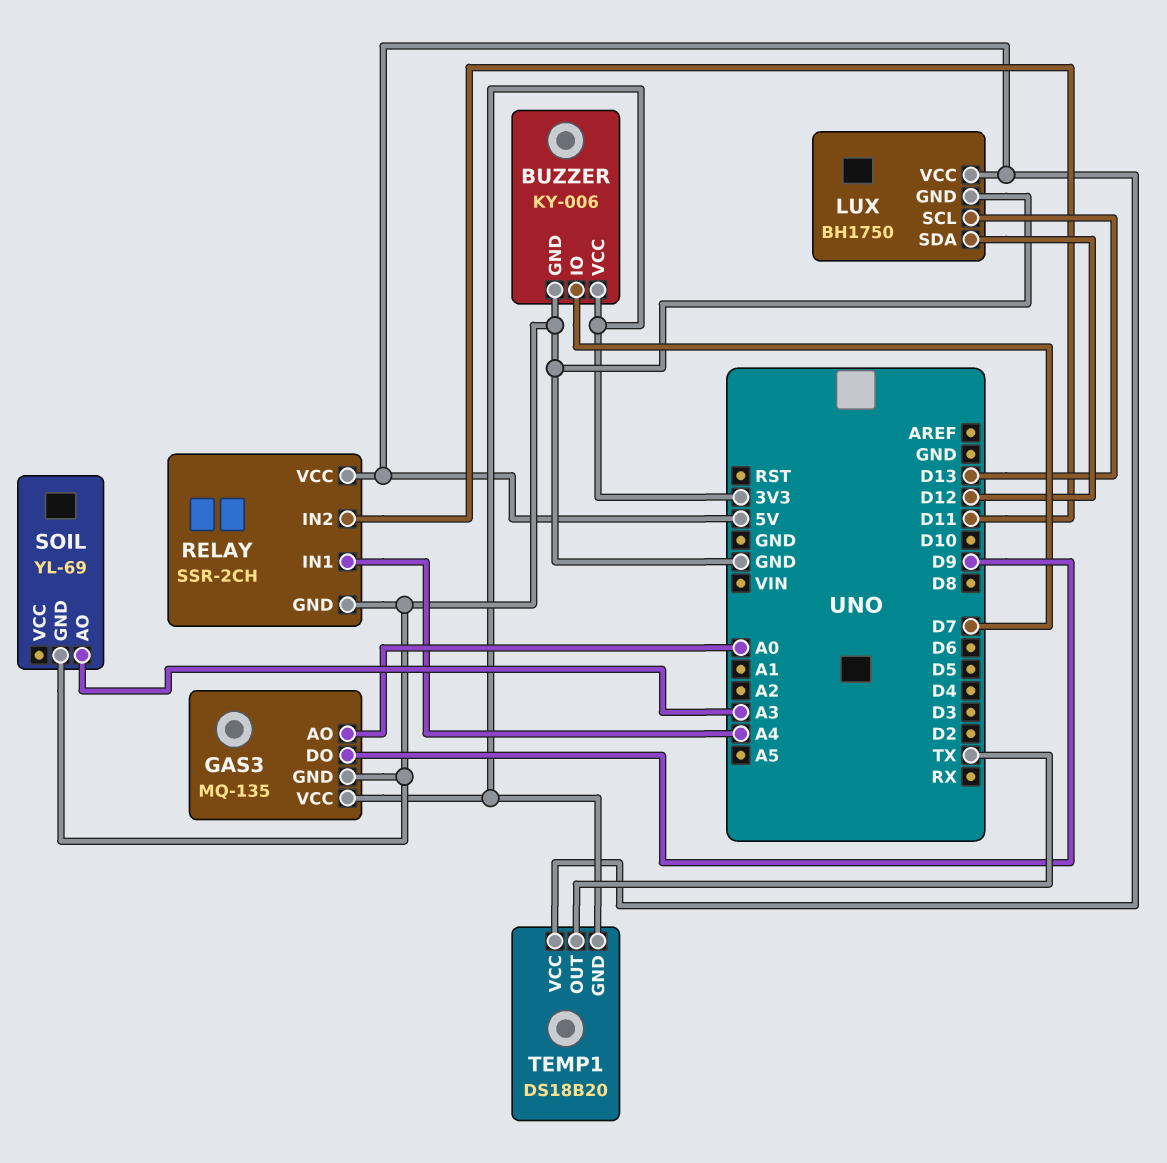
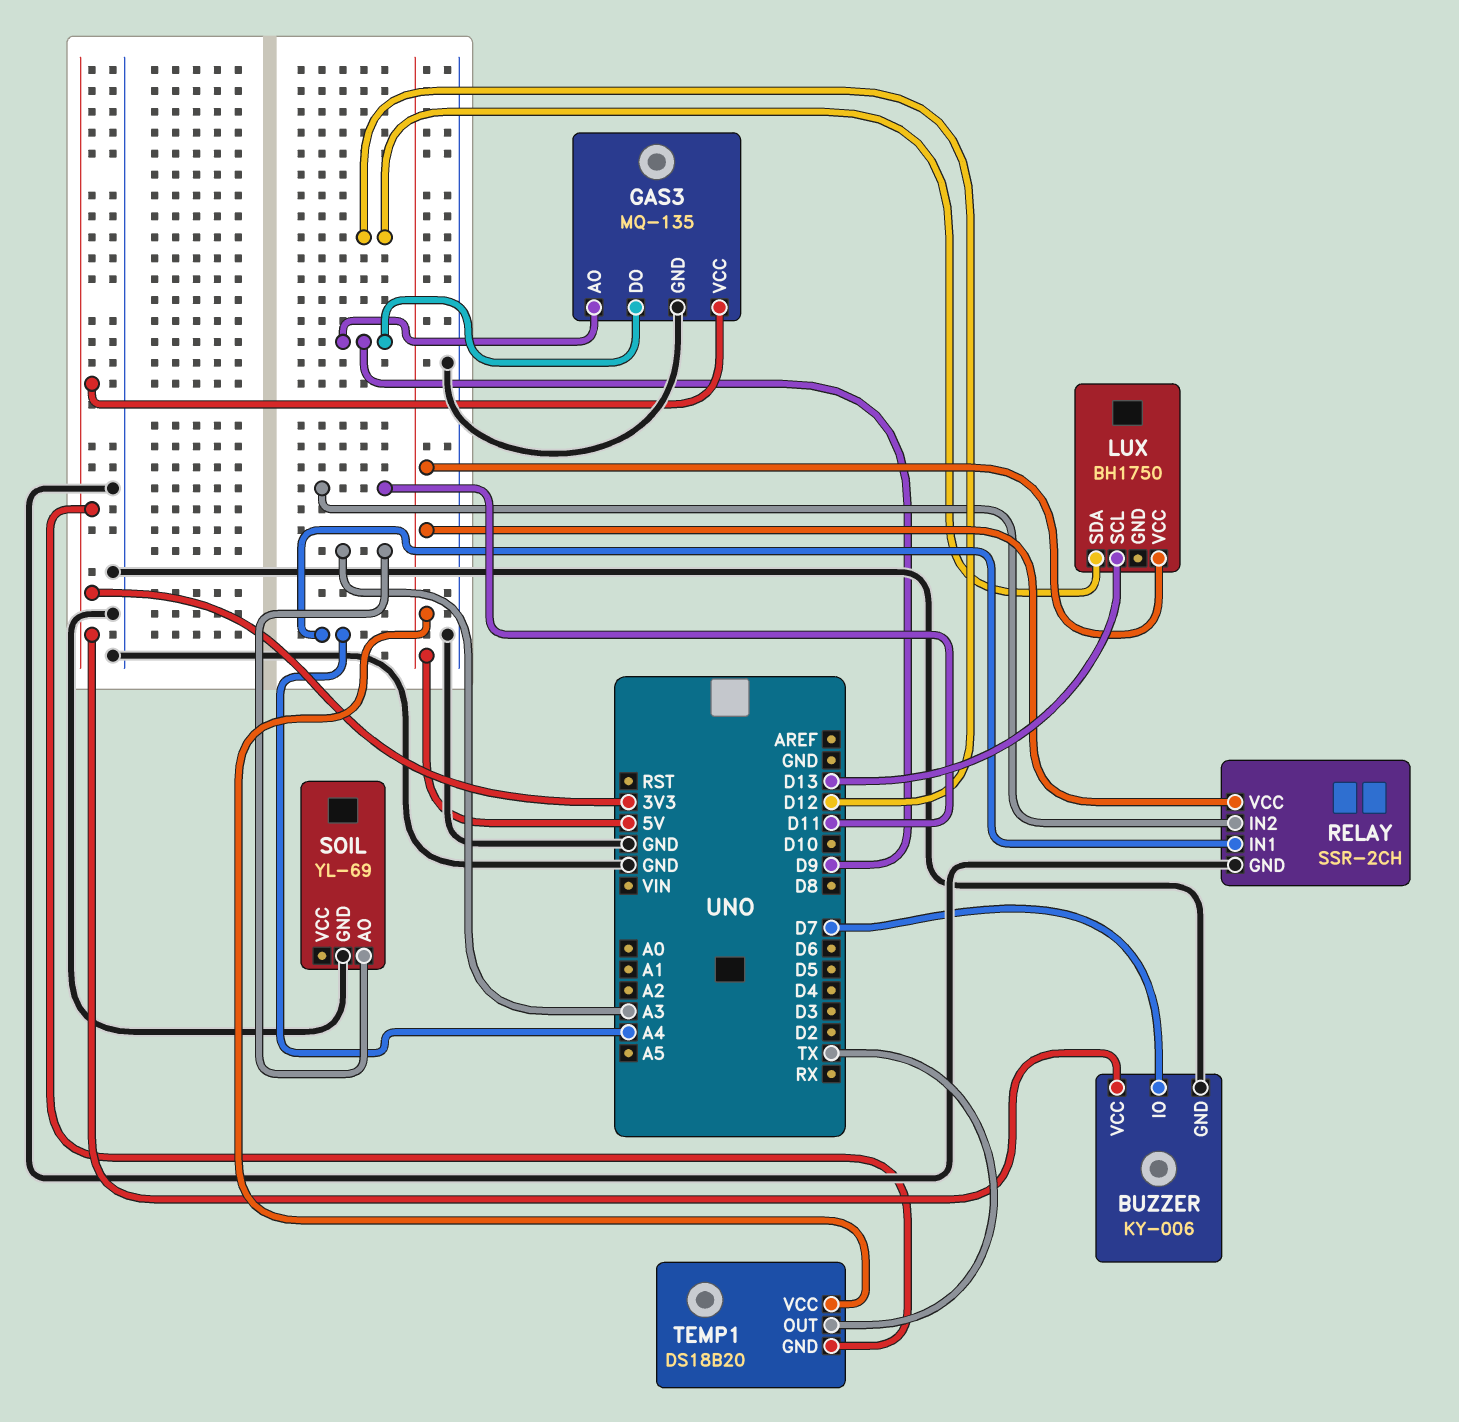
GAS3 pin AO: A0 -> D9
LUX pin GND: GND -> none

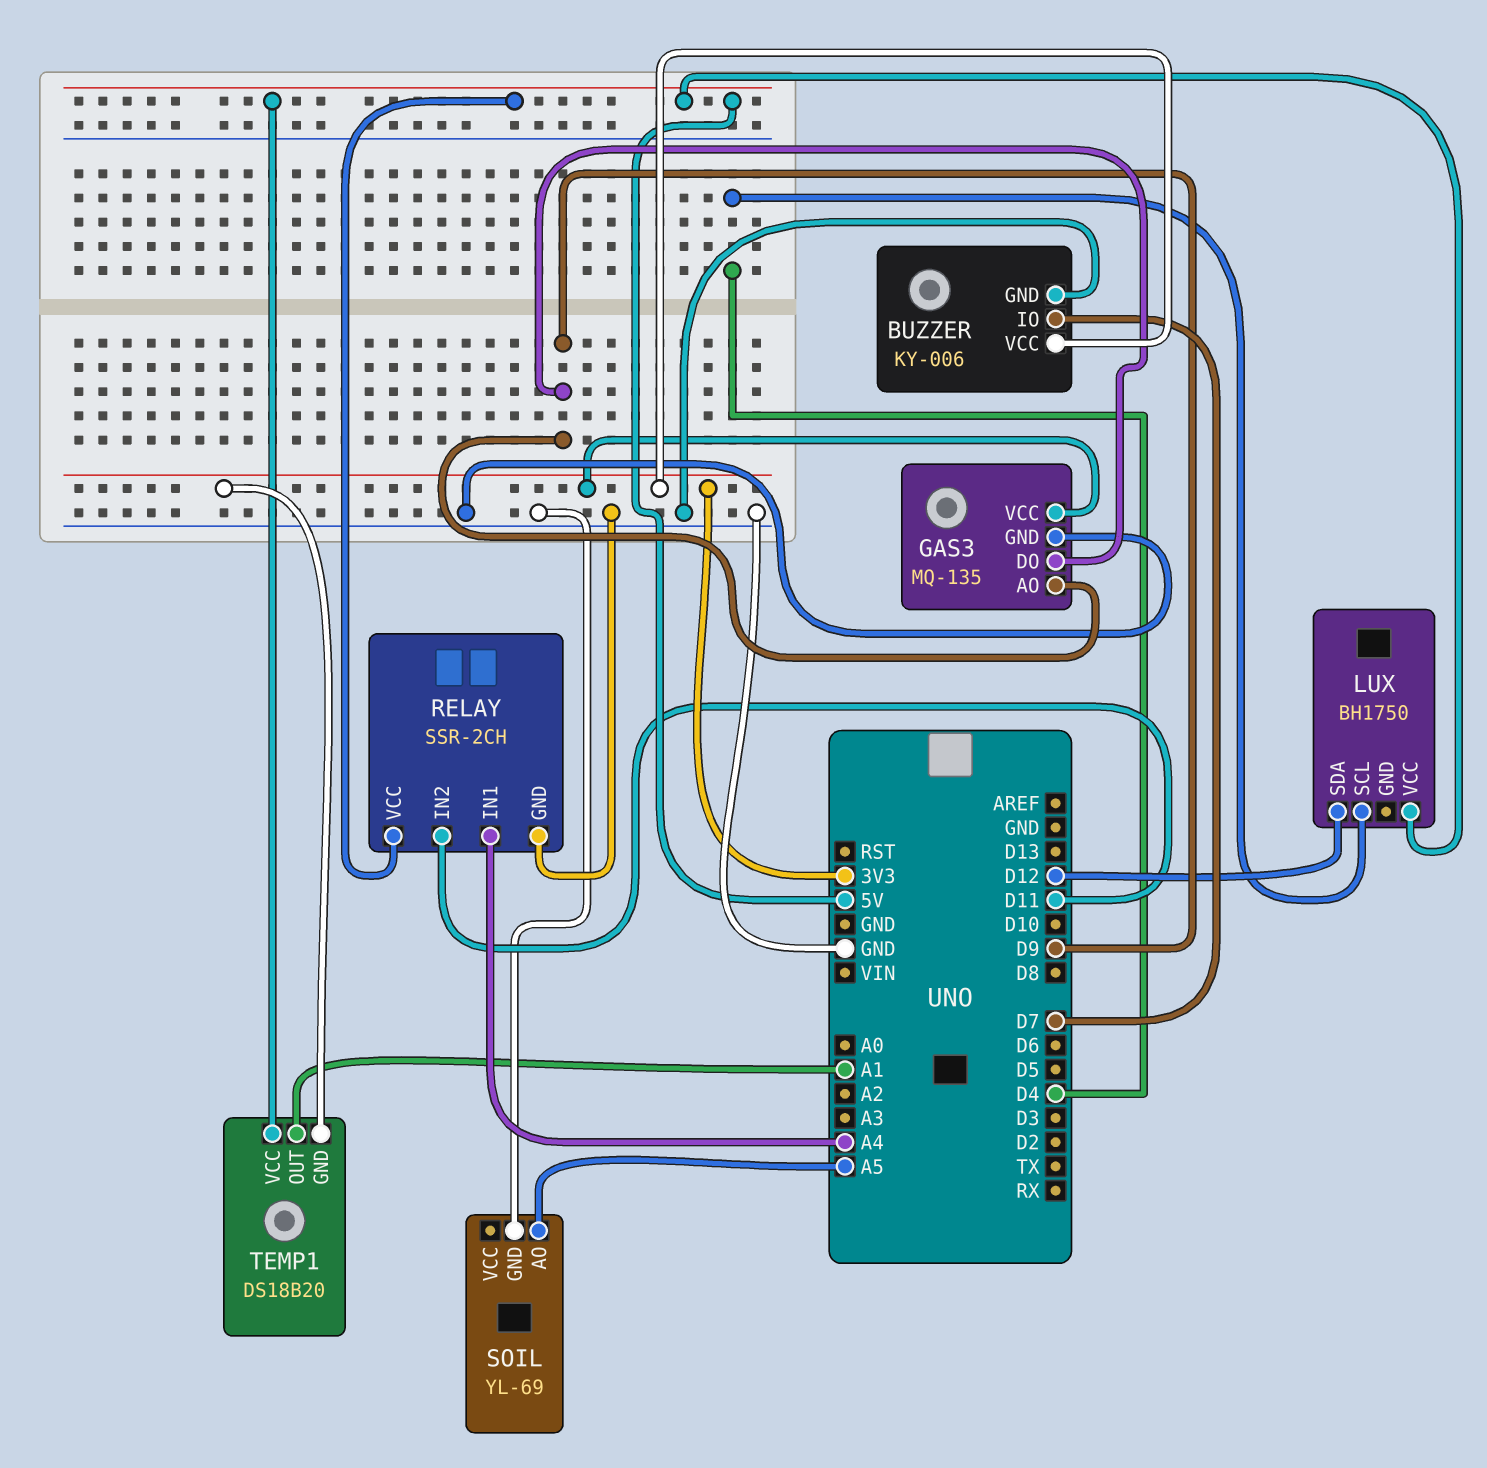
LUX pin SCL: D13 -> D4
SOIL pin AO: A3 -> A5
TEMP1 pin OUT: TX -> A1

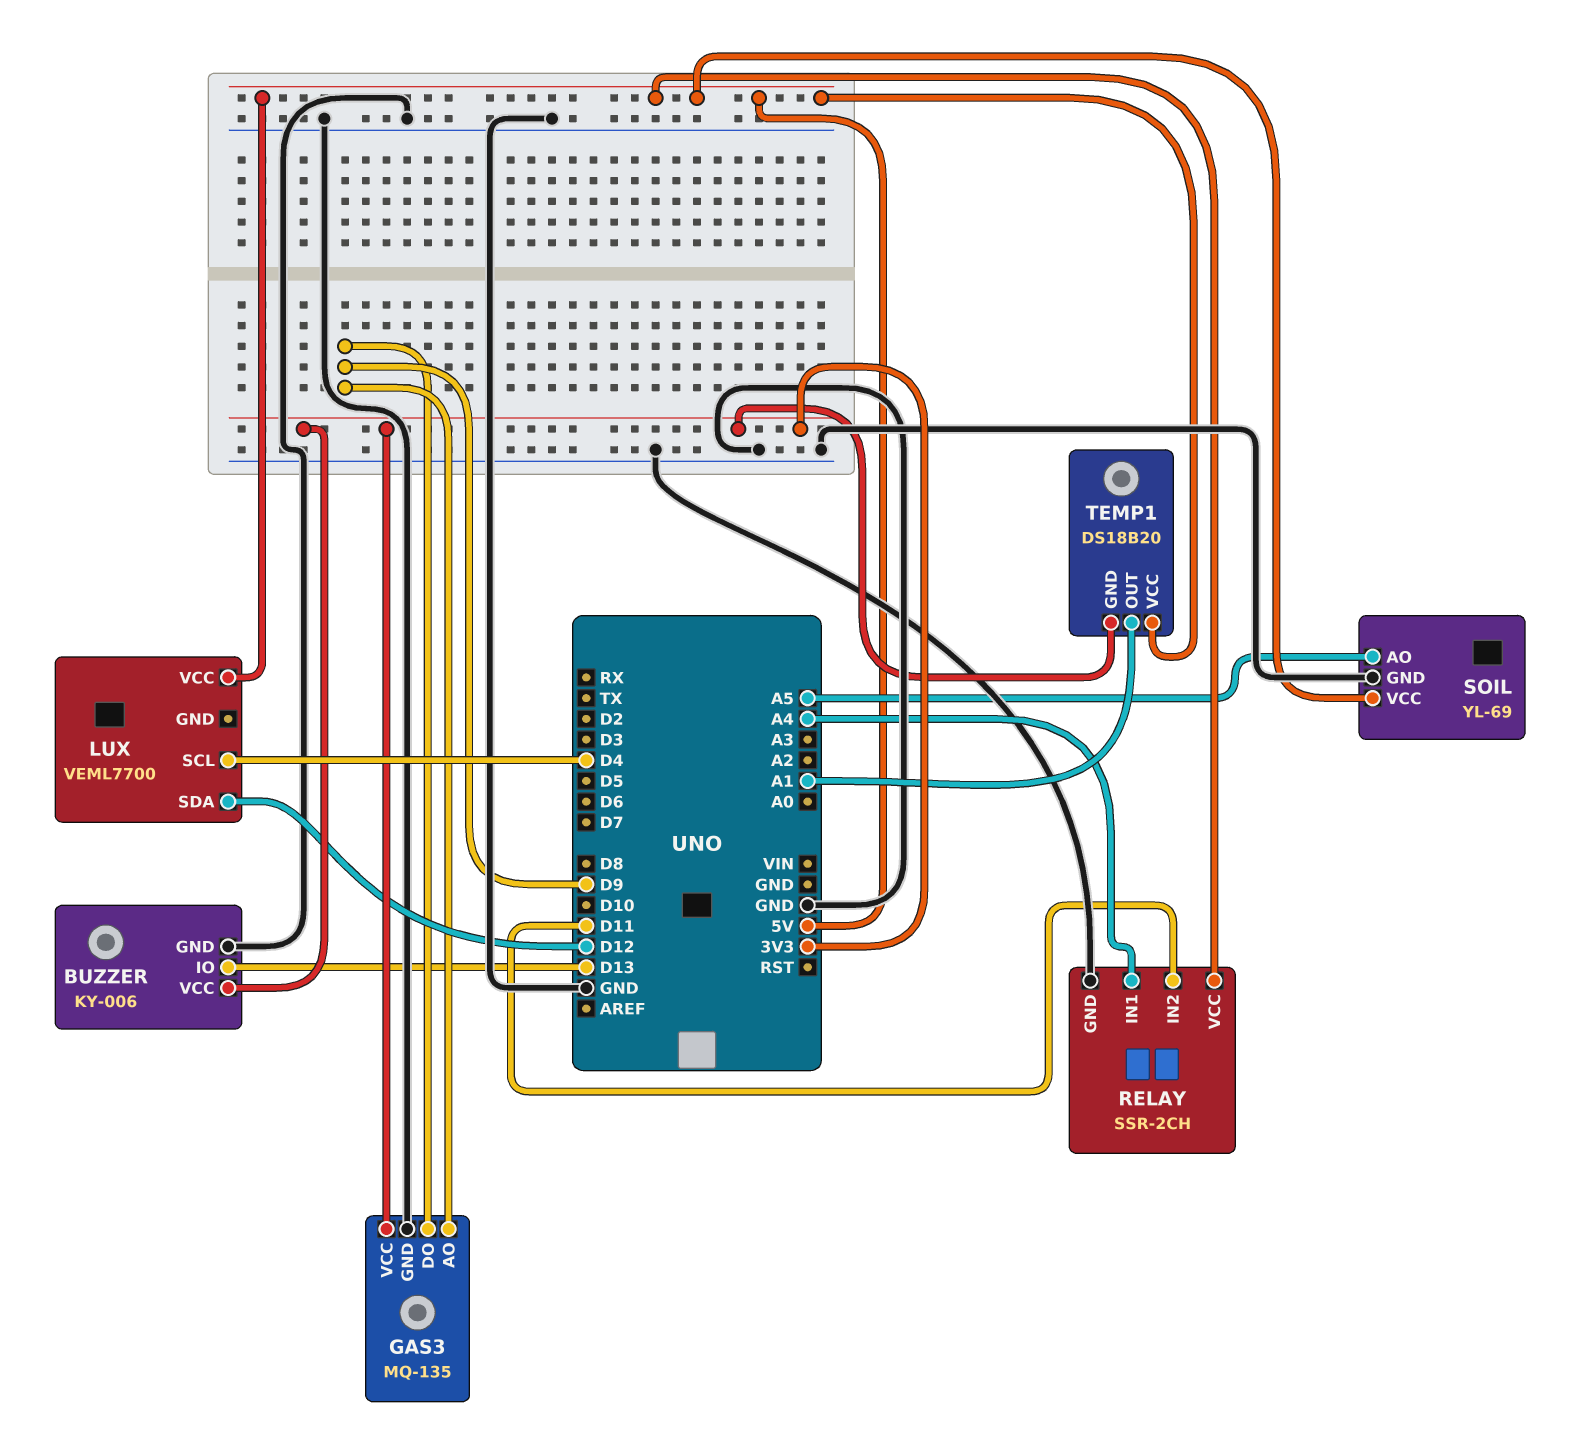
BUZZER pin IO: D7 -> D13
LUX: BH1750 -> VEML7700
SOIL pin VCC: none -> 5V

